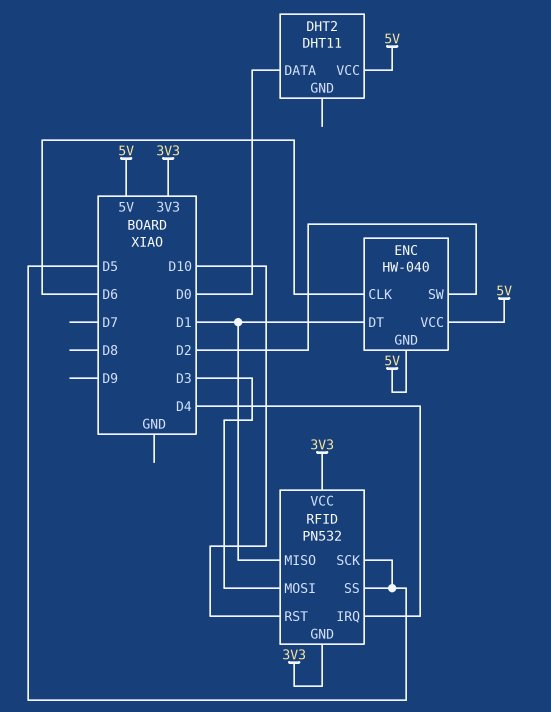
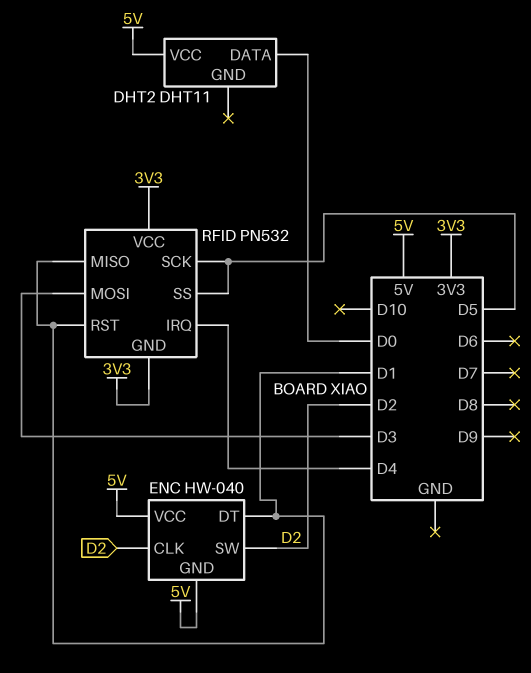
ENC pin CLK: D6 -> D2
RFID pin RST: D10 -> D1

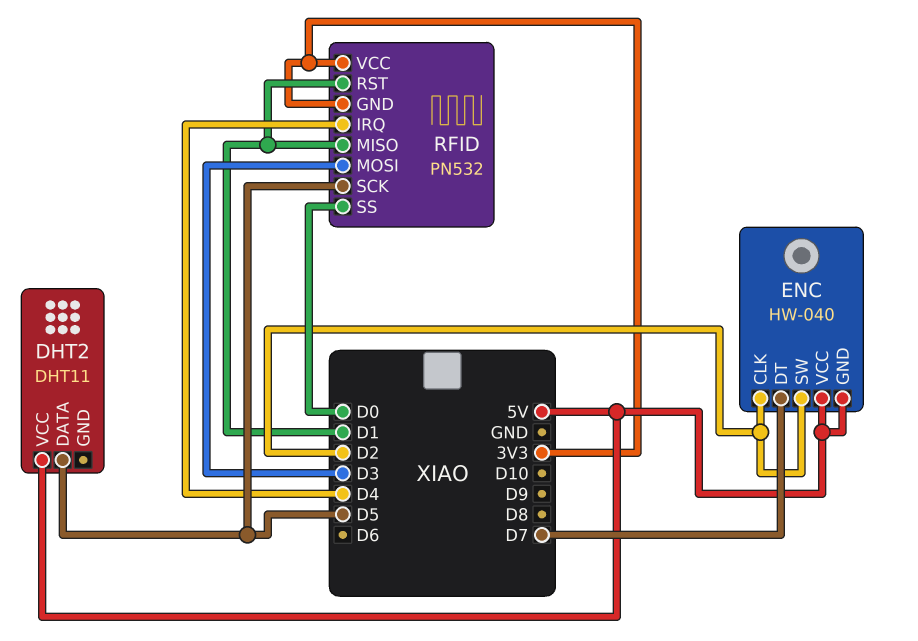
DHT2 pin DATA: D0 -> D5
ENC pin DT: D1 -> D7
RFID pin SS: D5 -> D0

